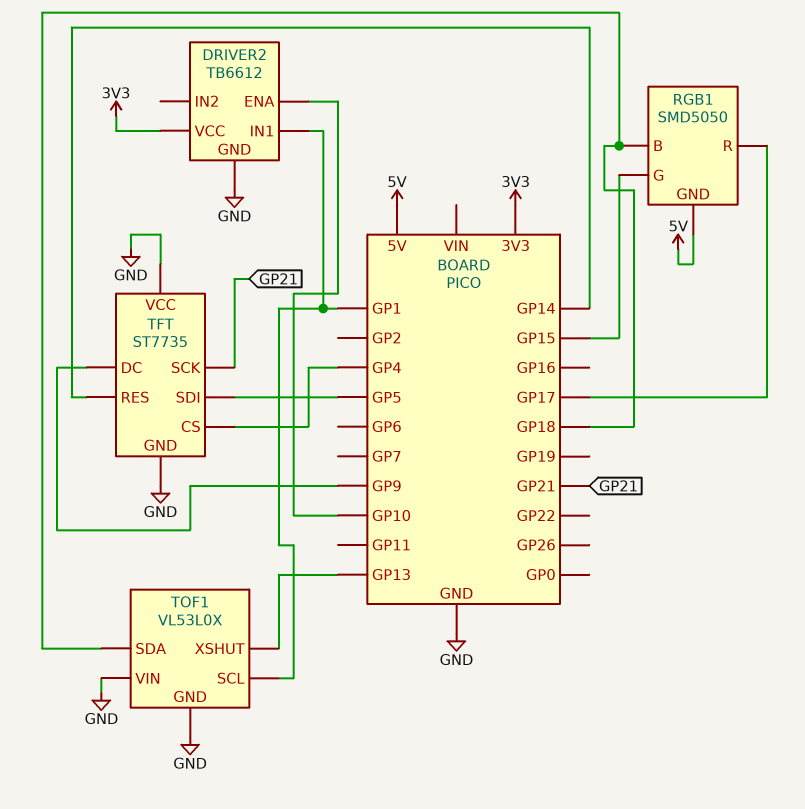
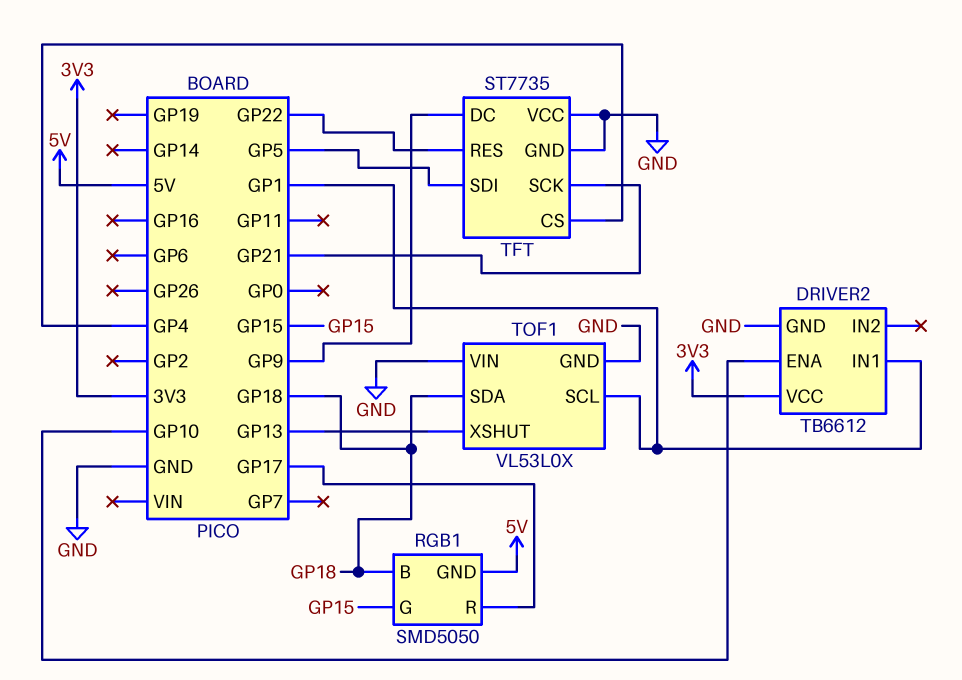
TFT pin RES: GP14 -> GP22

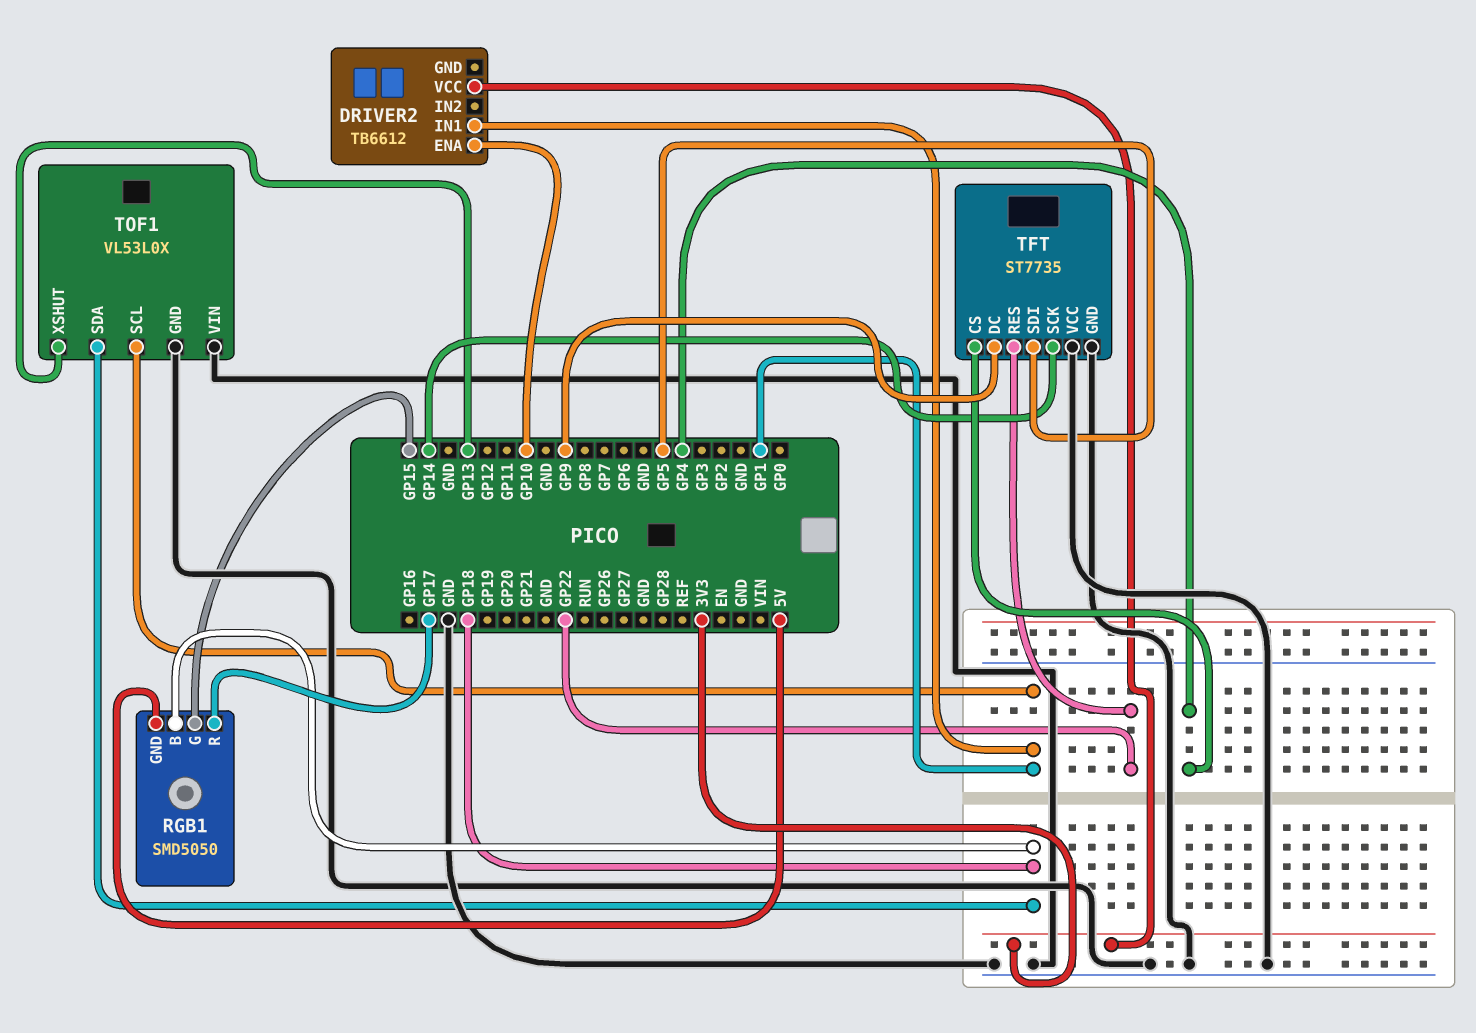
DRIVER2 pin GND: GND -> none
TFT pin SCK: GP21 -> GP14

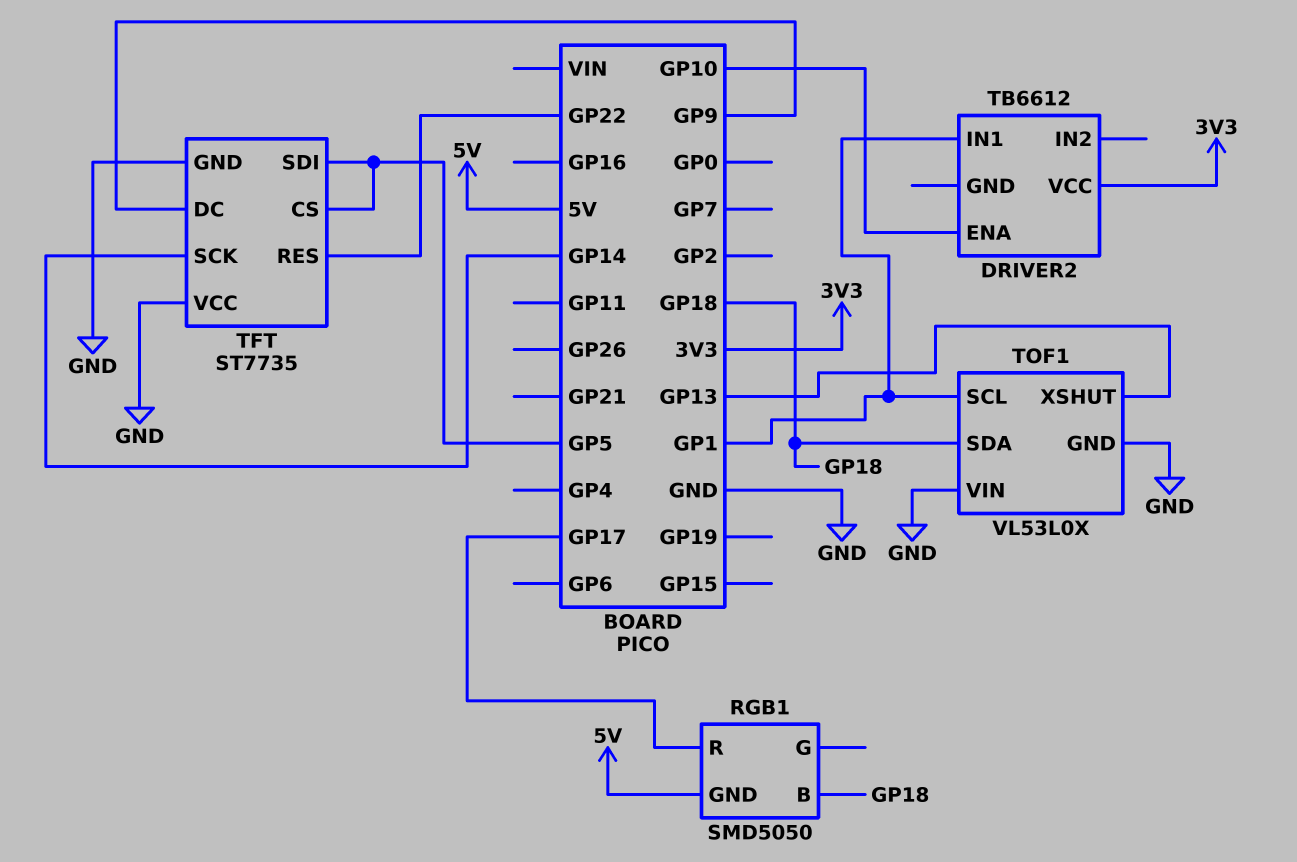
RGB1 pin G: GP15 -> none
TFT pin CS: GP4 -> GP5

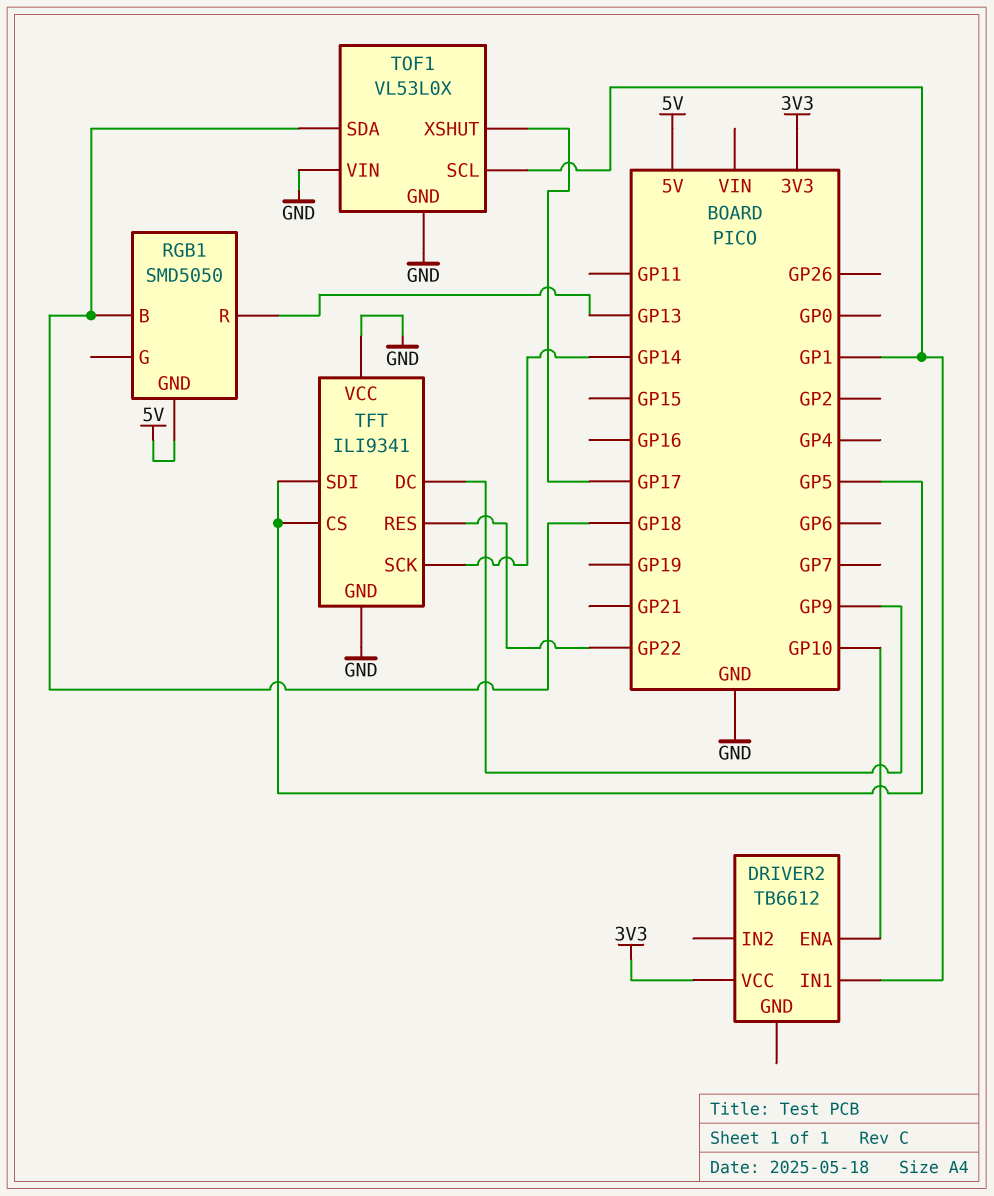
RGB1 pin R: GP17 -> GP13
TFT: ST7735 -> ILI9341
TOF1 pin XSHUT: GP13 -> GP17

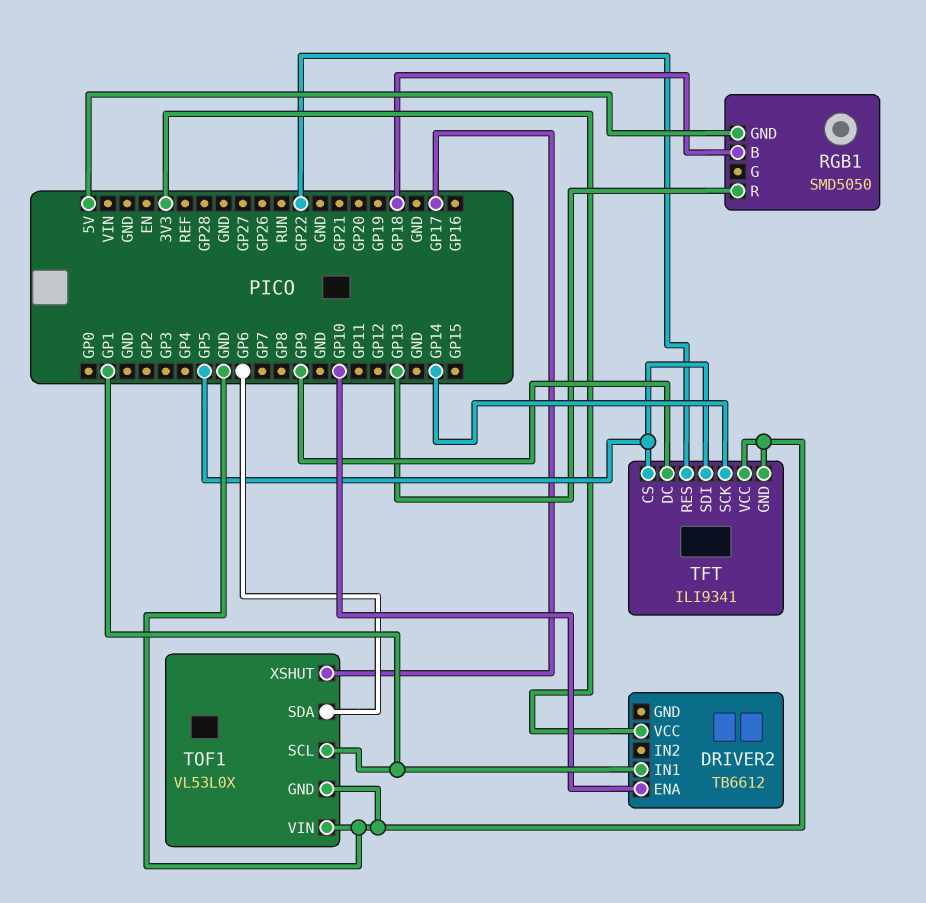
TOF1 pin SDA: GP18 -> GP6

